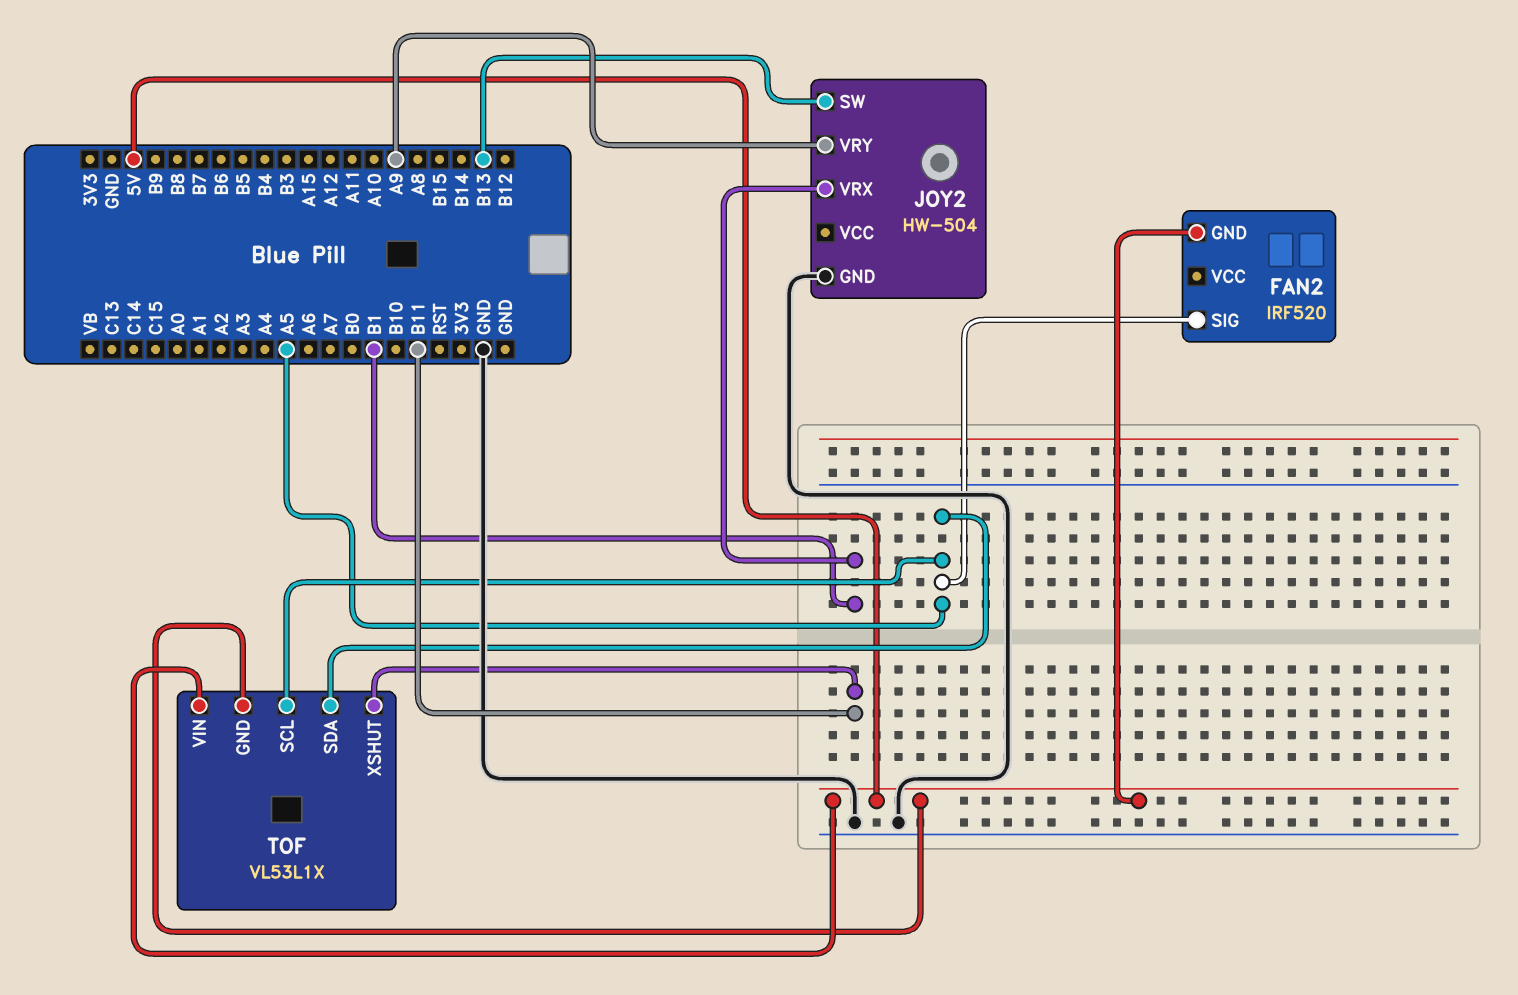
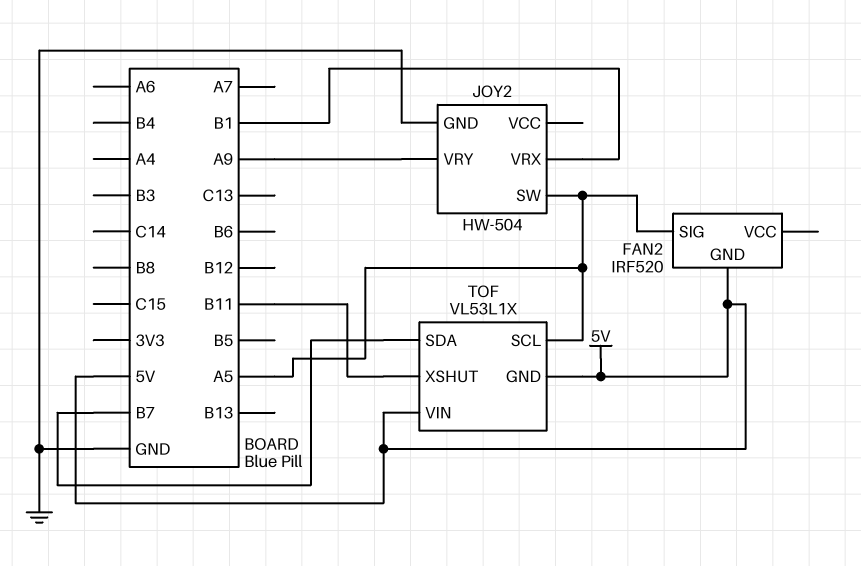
JOY2 pin SW: B13 -> A5
TOF pin SDA: A5 -> B7

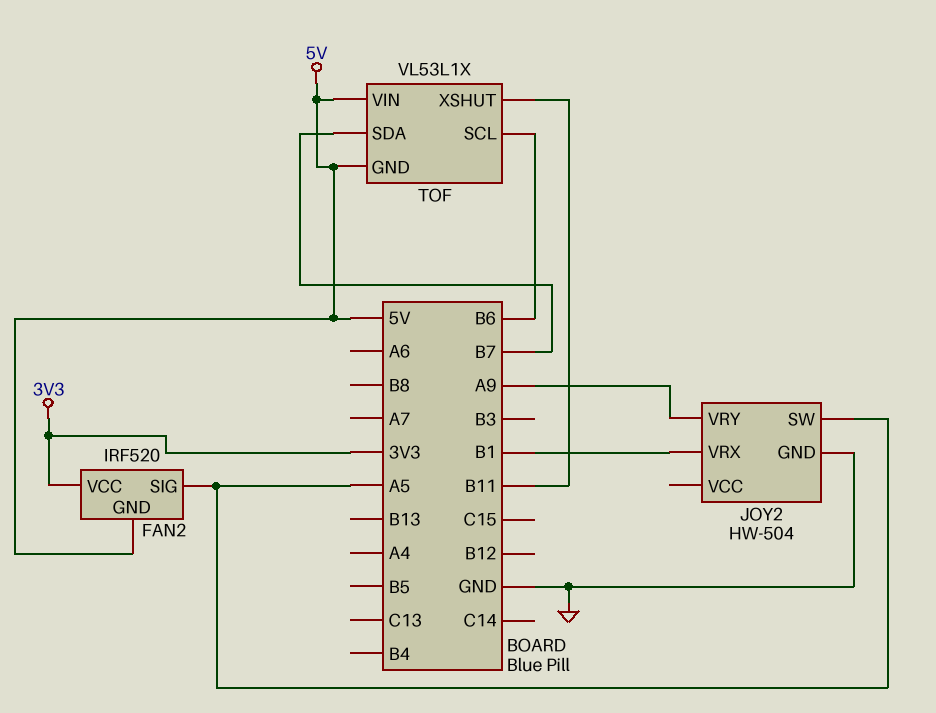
FAN2 pin VCC: none -> 3V3
TOF pin SCL: A5 -> B6

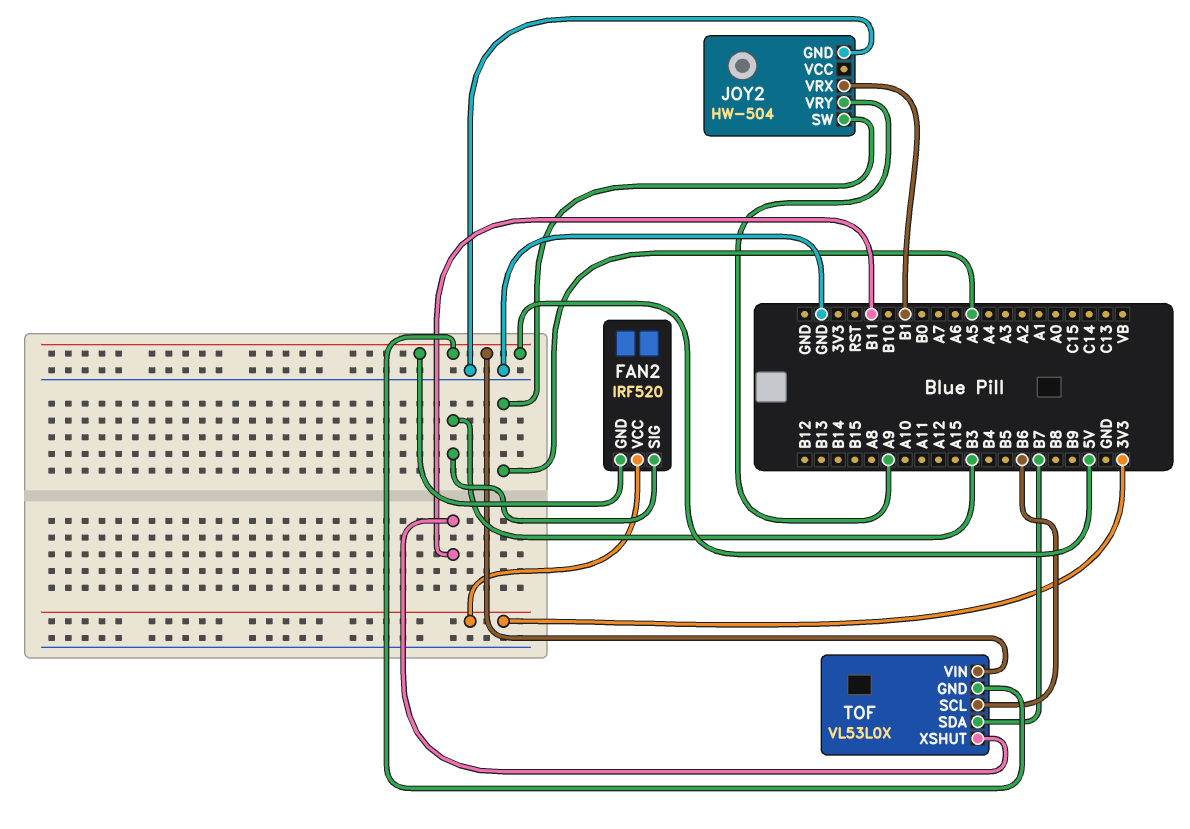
FAN2 pin SIG: A5 -> B3
TOF: VL53L1X -> VL53L0X

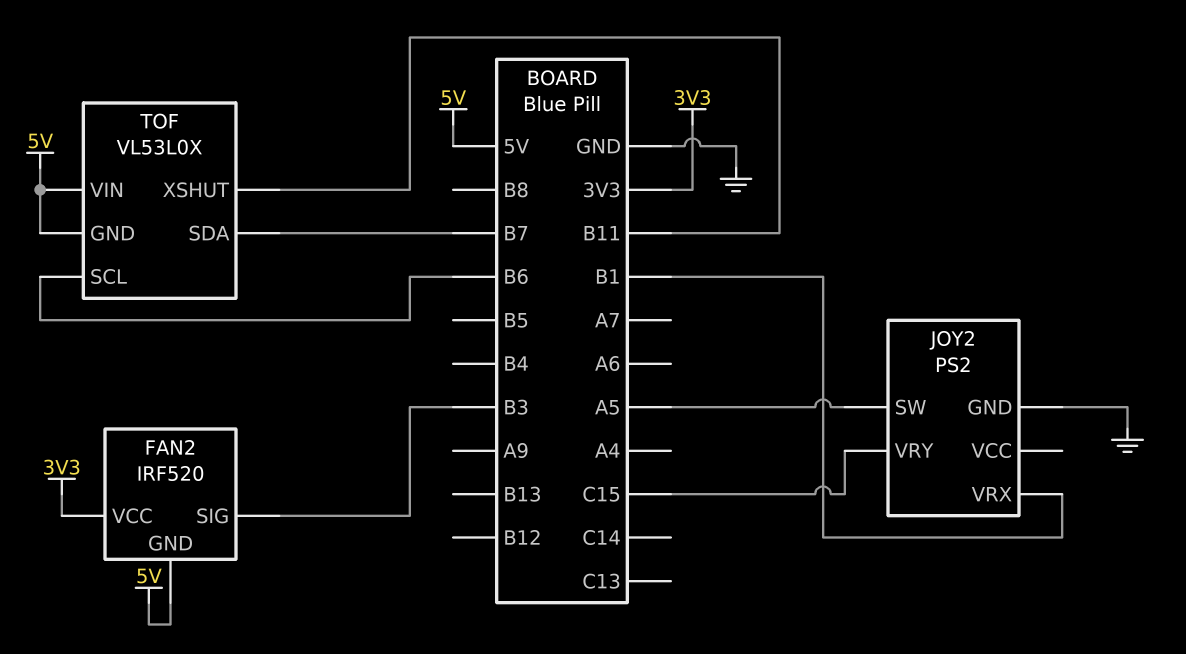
JOY2: HW-504 -> PS2
JOY2 pin VRY: A9 -> C15

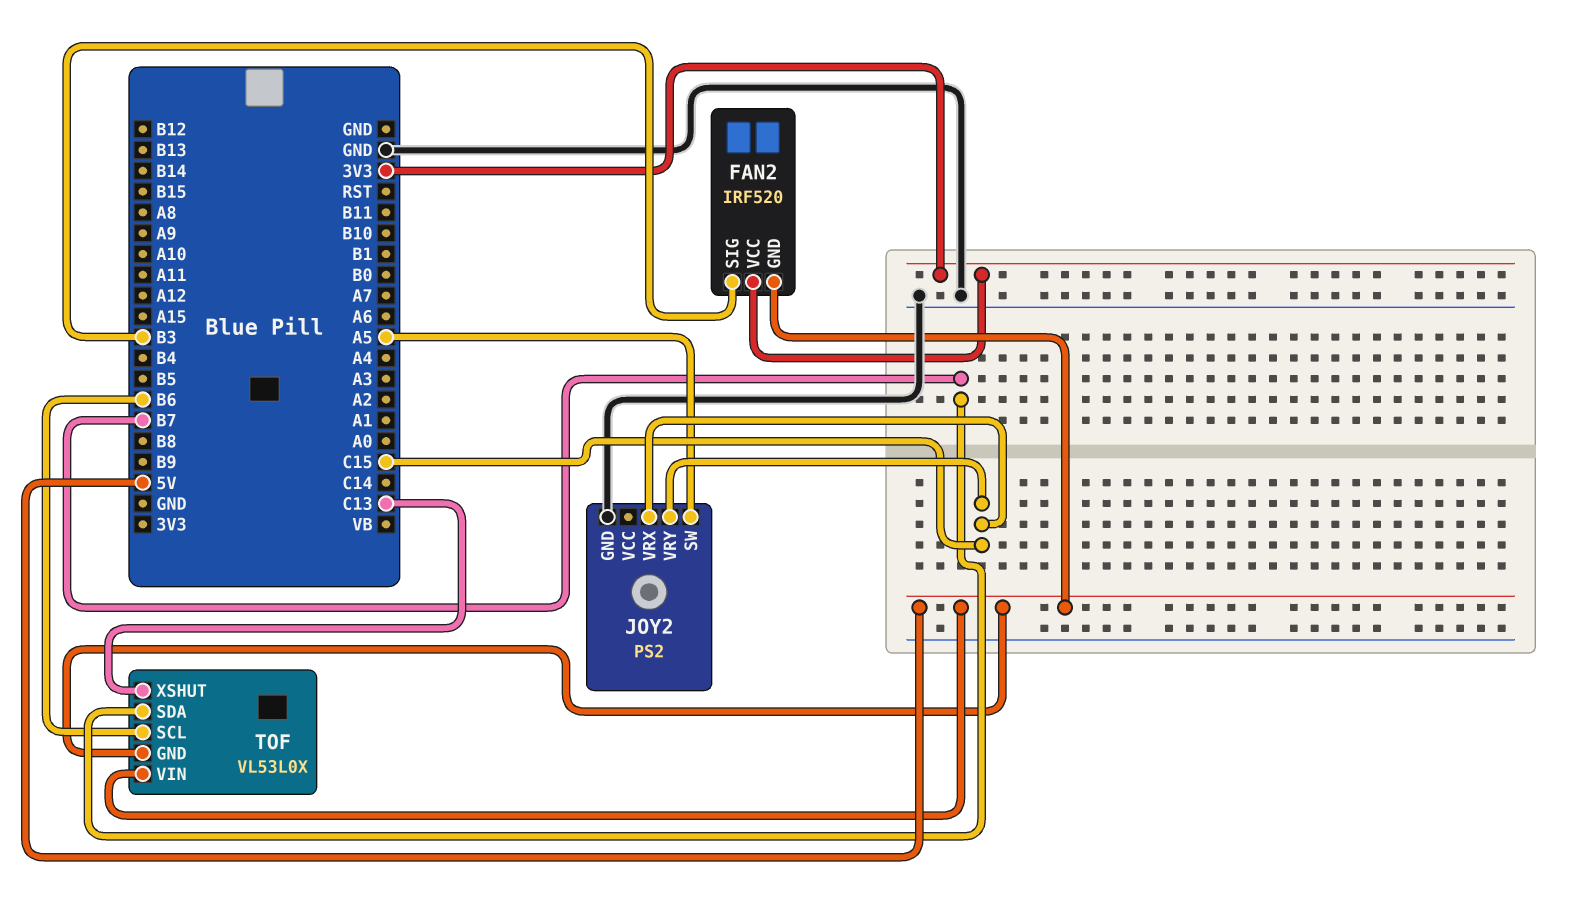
JOY2 pin VRX: B1 -> C15
TOF pin XSHUT: B11 -> C13

